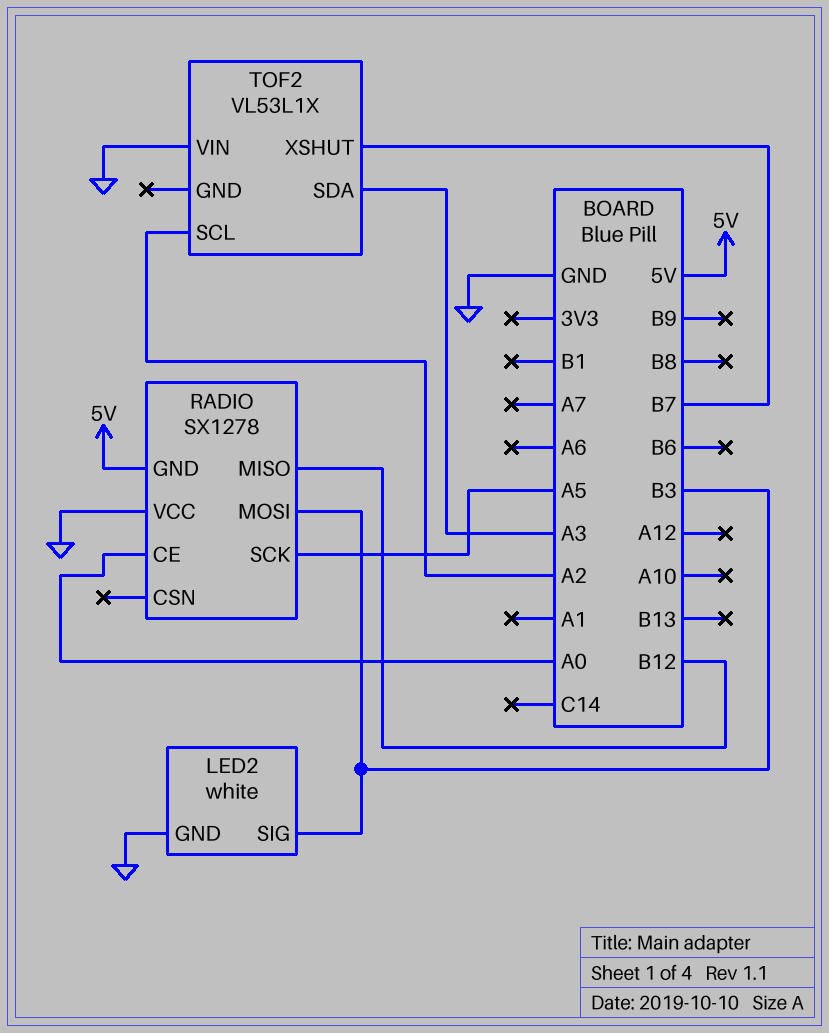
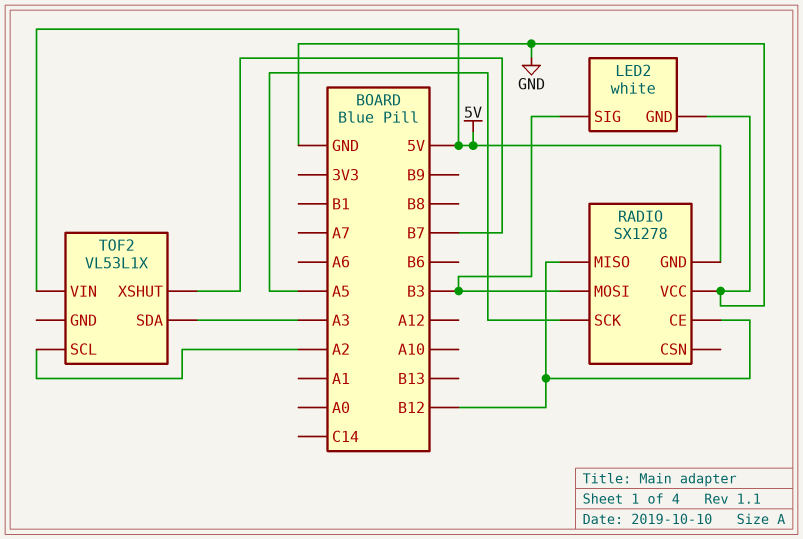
RADIO pin CE: A0 -> B12
TOF2 pin VIN: GND -> 5V

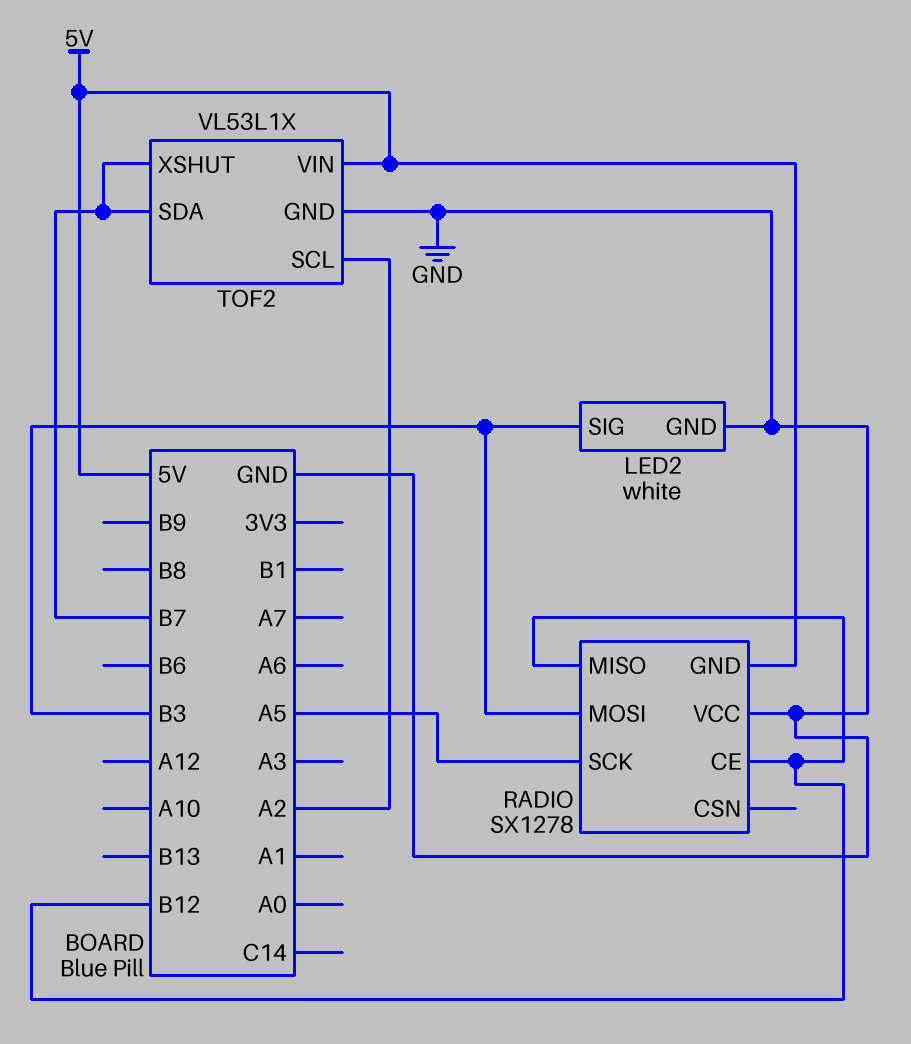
TOF2 pin GND: none -> GND
TOF2 pin SDA: A3 -> B7

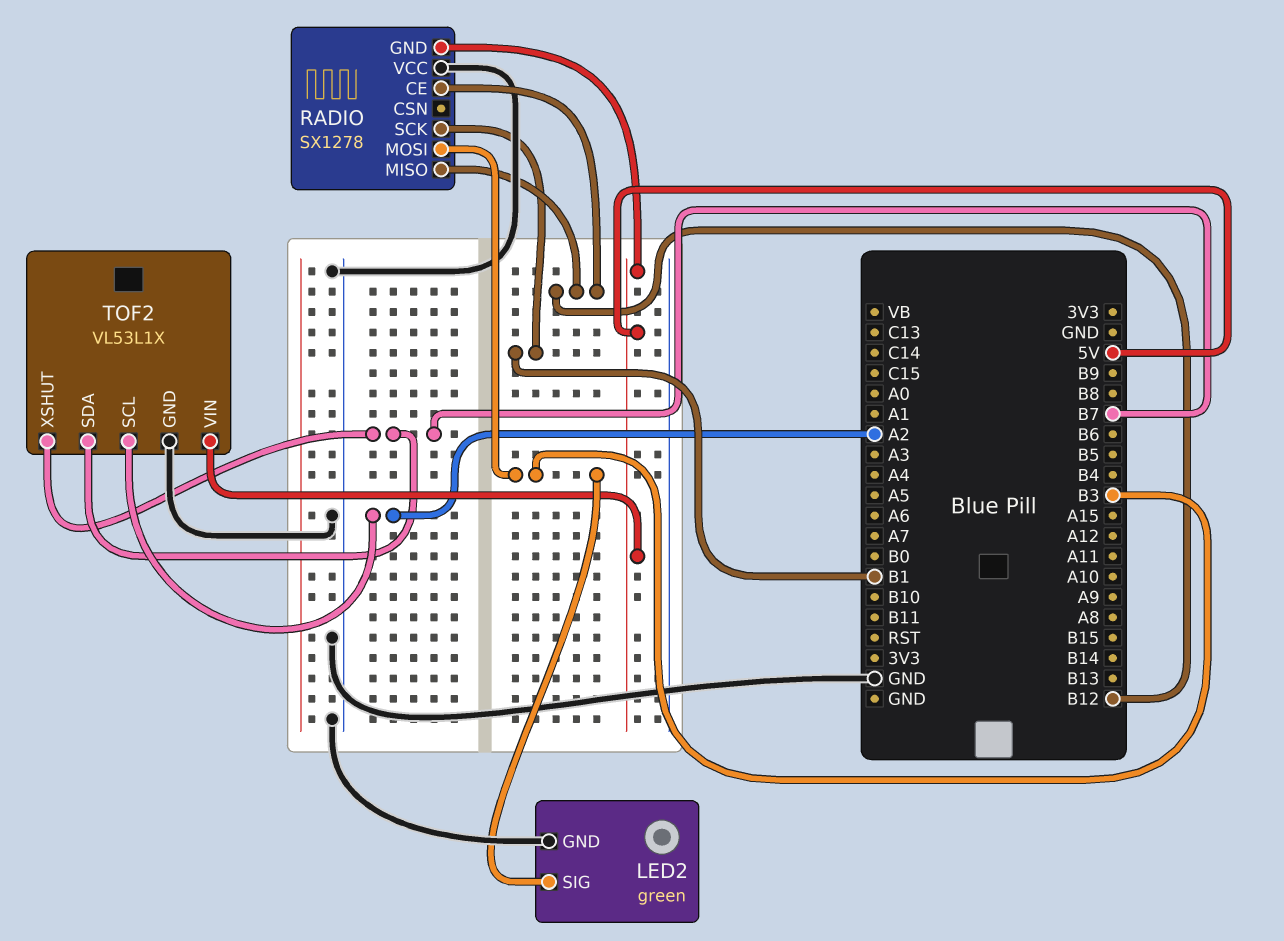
LED2: white -> green
RADIO pin SCK: A5 -> B1

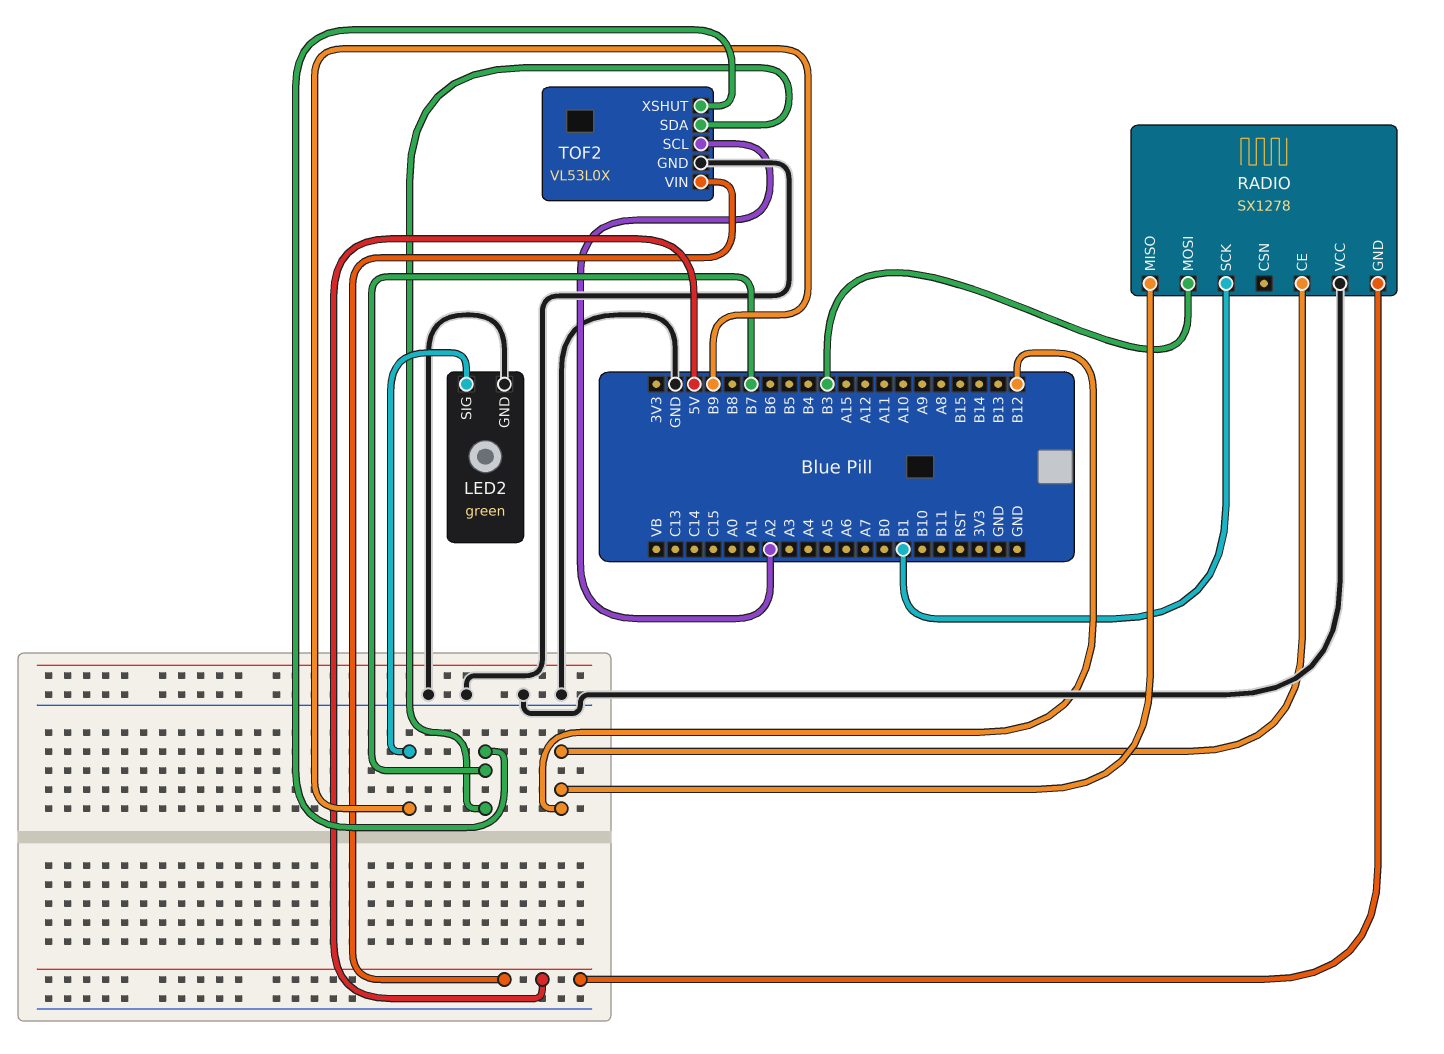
LED2 pin SIG: B3 -> B9
TOF2: VL53L1X -> VL53L0X

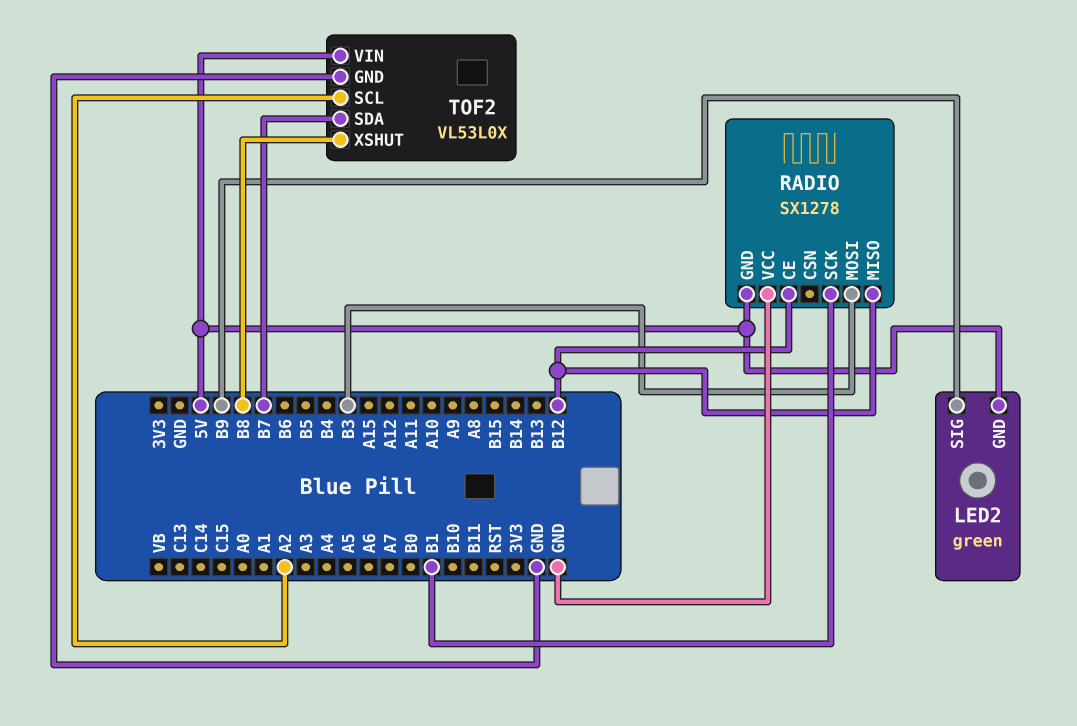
LED2 pin GND: GND -> 5V
TOF2 pin XSHUT: B7 -> B8

